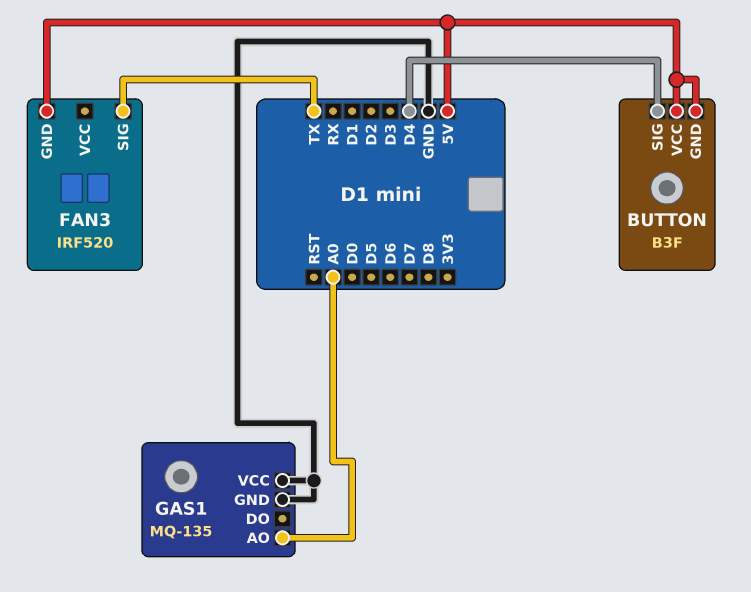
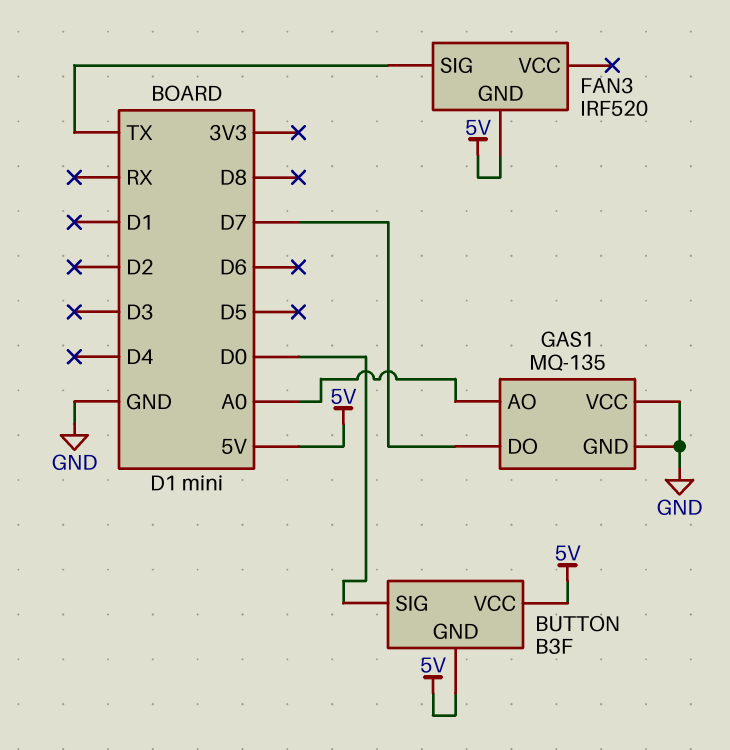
BUTTON pin SIG: D4 -> D0
GAS1 pin DO: none -> D7

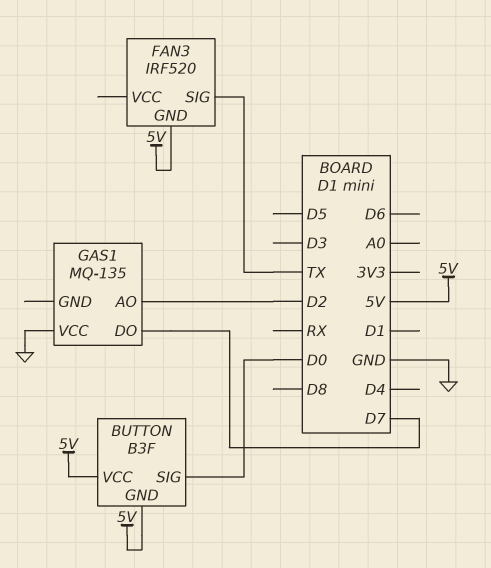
GAS1 pin AO: A0 -> D2
GAS1 pin GND: GND -> none

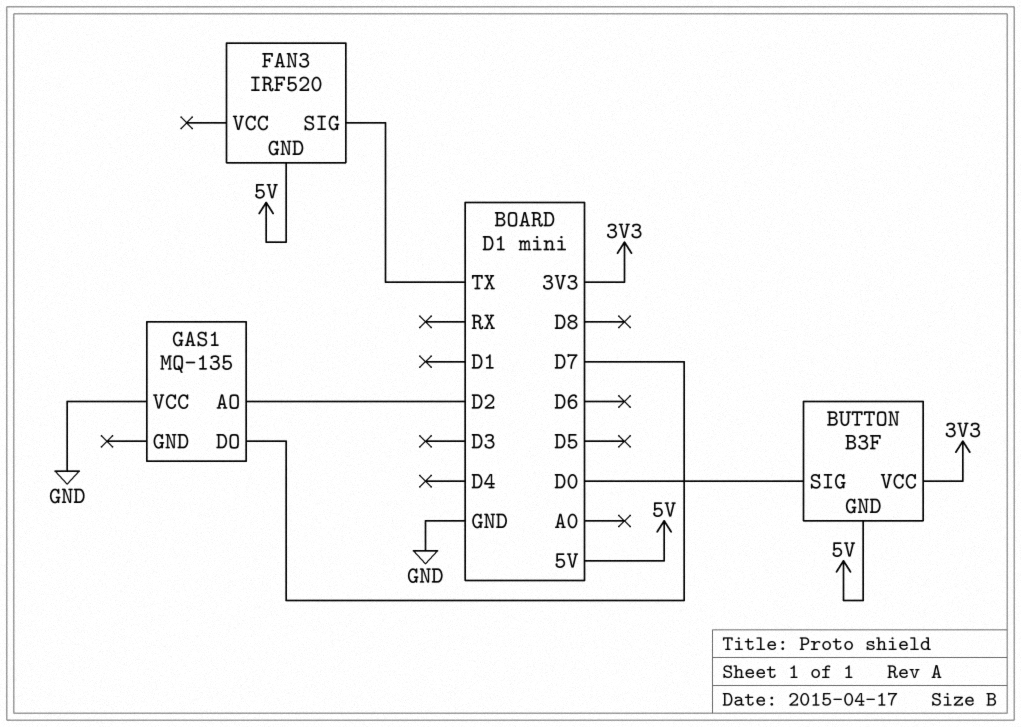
BUTTON pin VCC: 5V -> 3V3

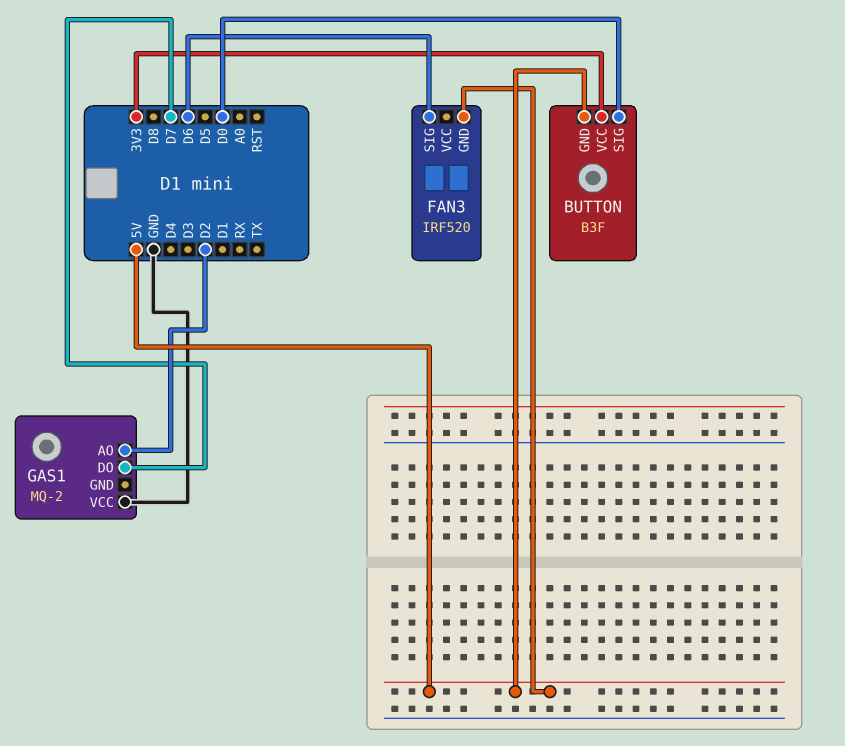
FAN3 pin SIG: TX -> D6
GAS1: MQ-135 -> MQ-2

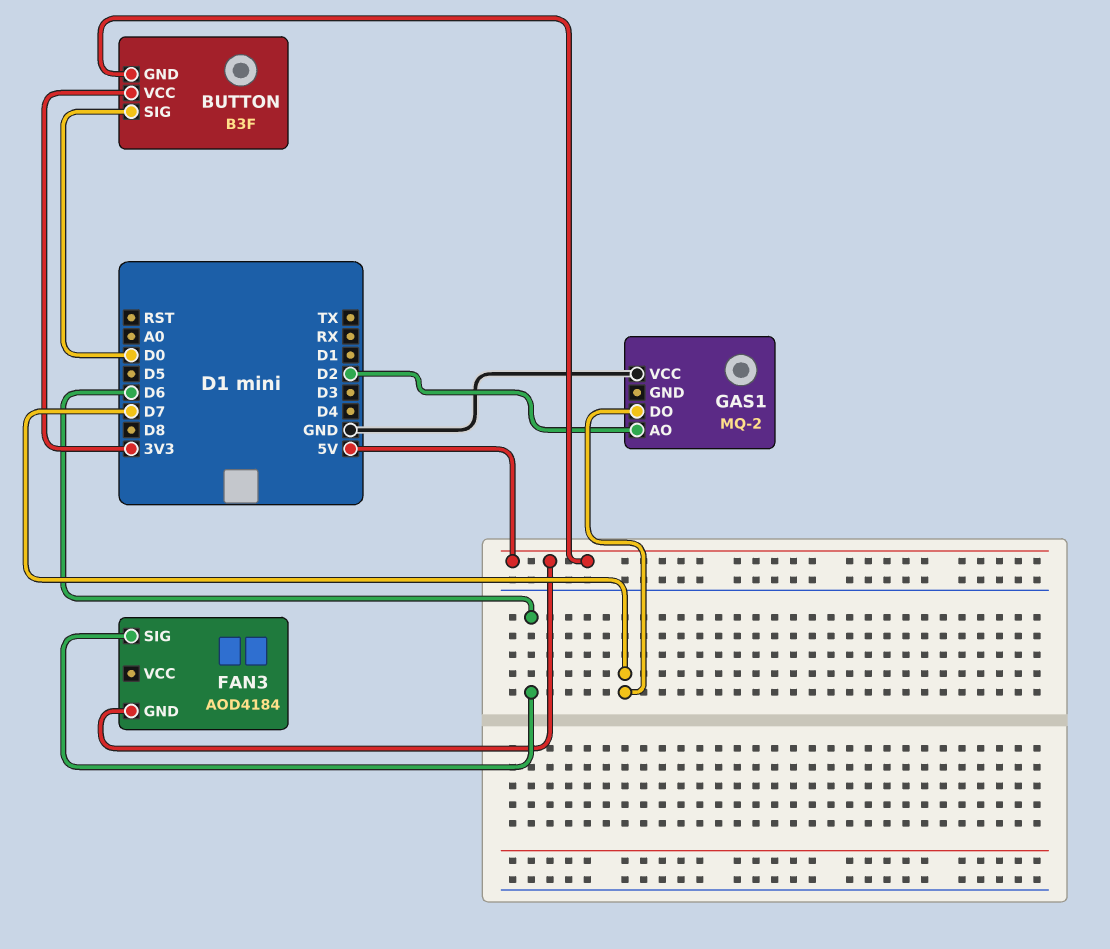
FAN3: IRF520 -> AOD4184

